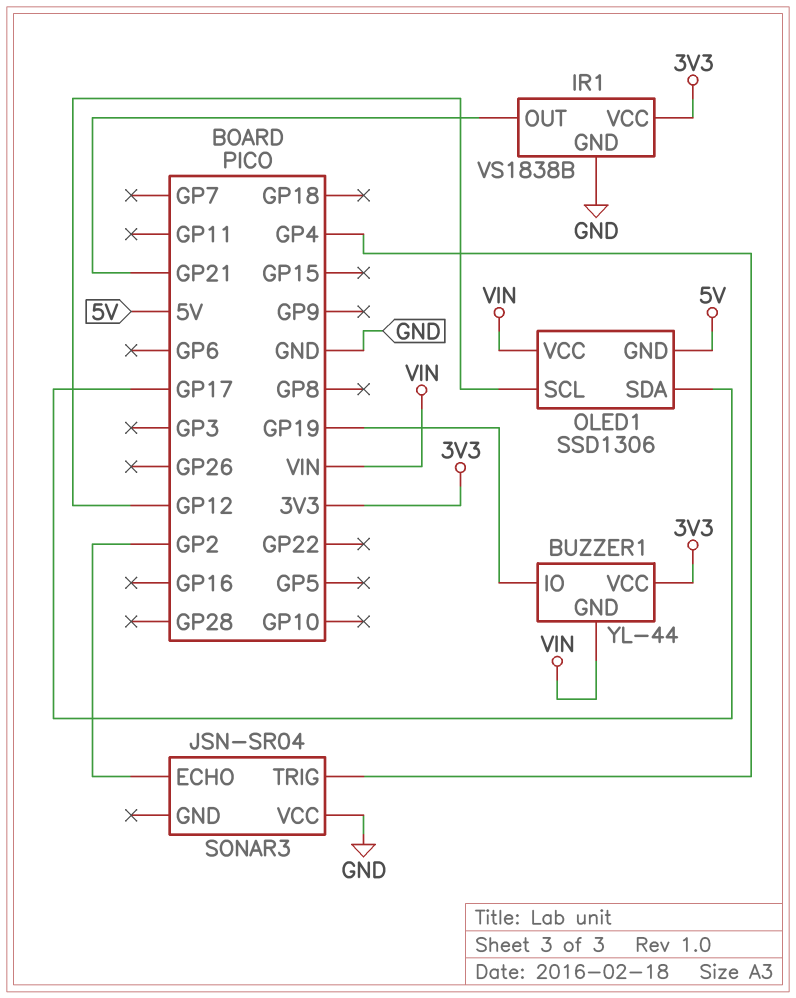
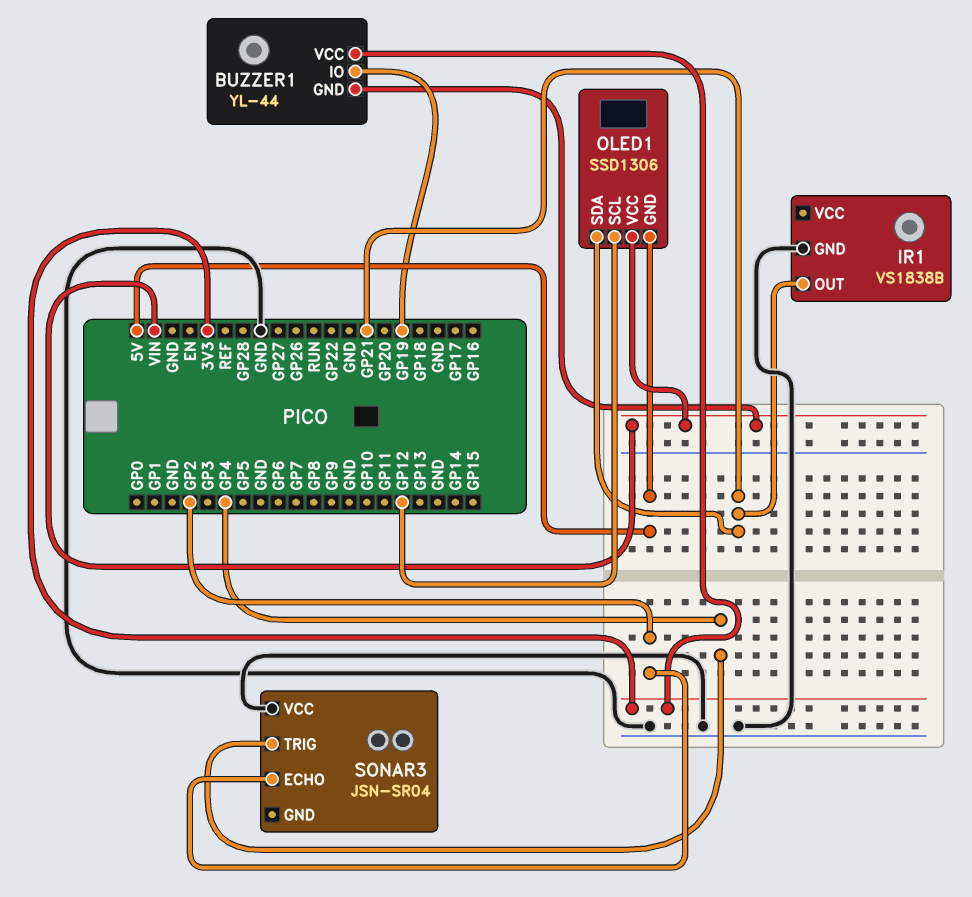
IR1 pin VCC: 3V3 -> none
OLED1 pin SDA: GP17 -> GP21

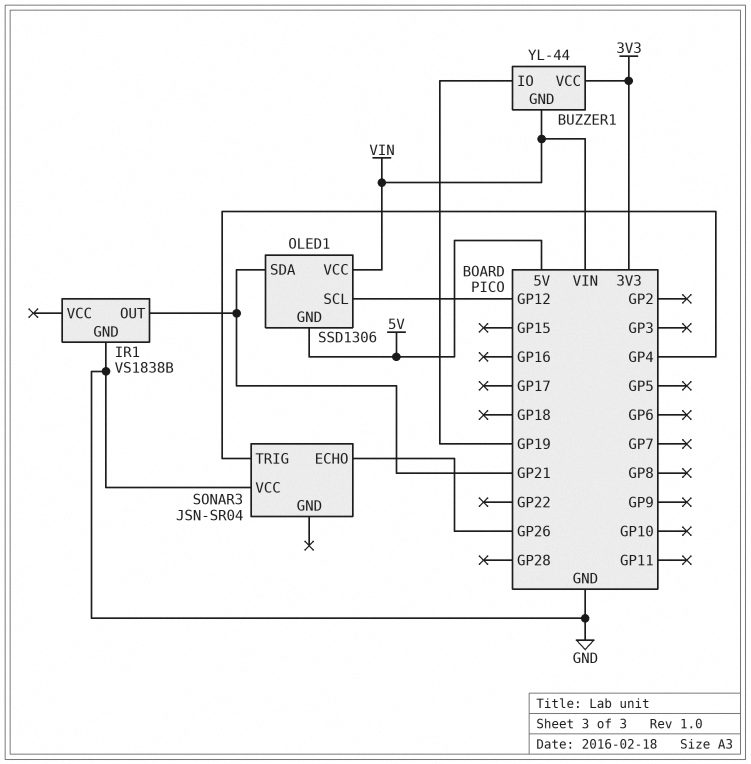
SONAR3 pin ECHO: GP2 -> GP26

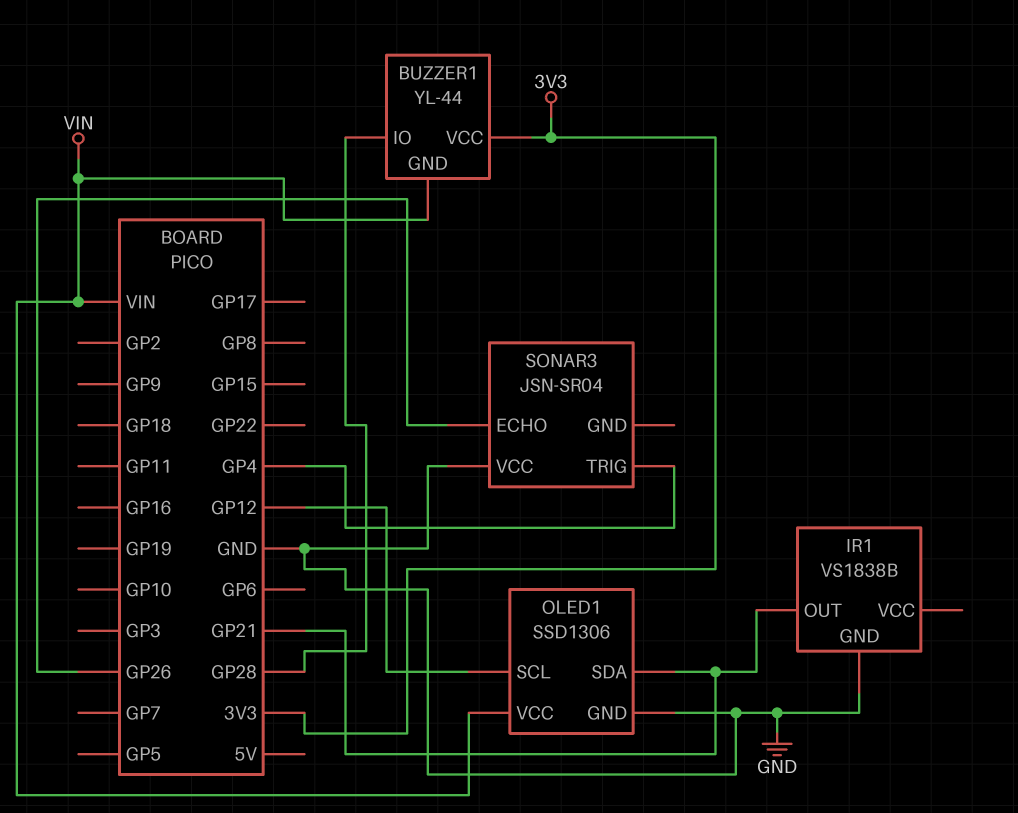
BUZZER1 pin IO: GP19 -> GP28
OLED1 pin GND: 5V -> GND

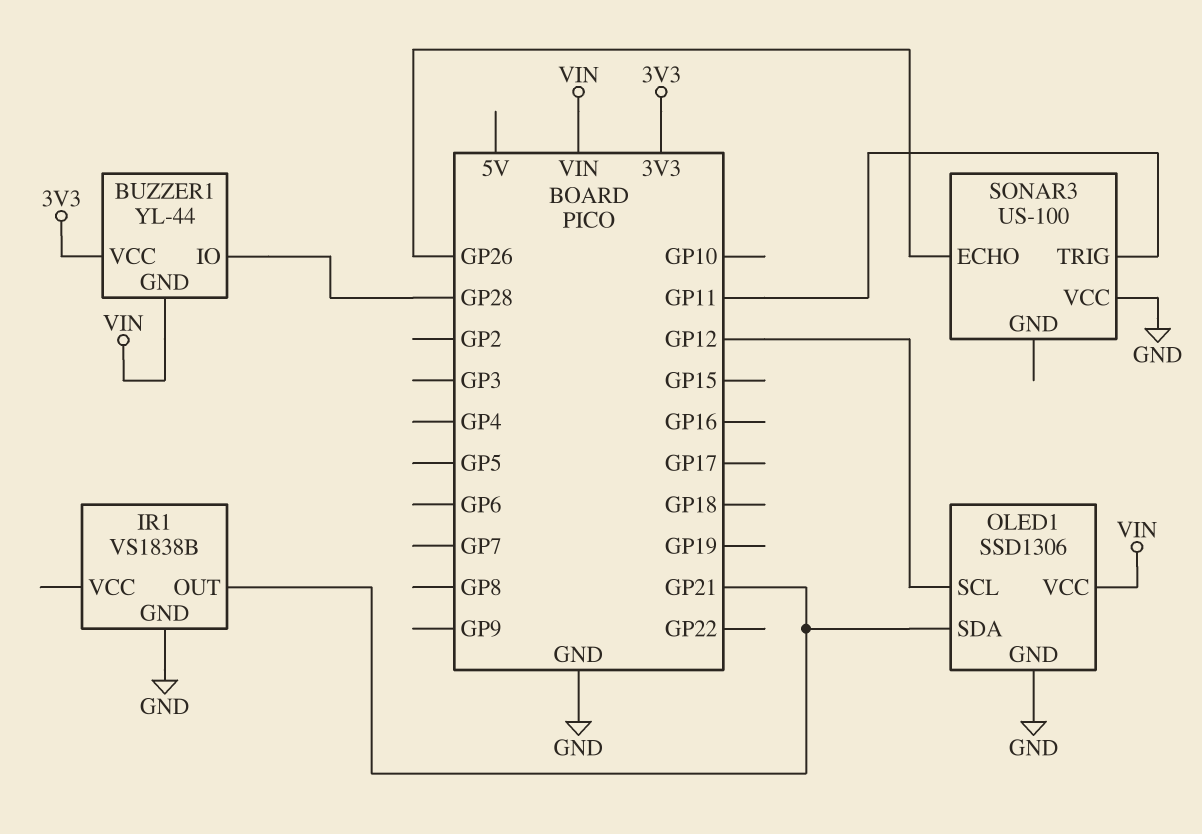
SONAR3: JSN-SR04 -> US-100
SONAR3 pin TRIG: GP4 -> GP11

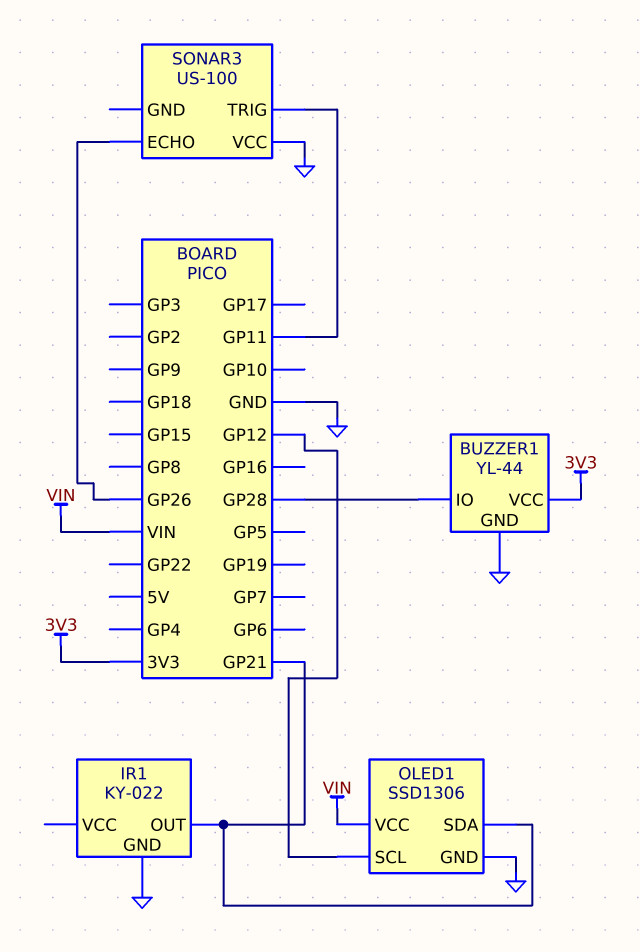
BUZZER1 pin GND: VIN -> GND
IR1: VS1838B -> KY-022

